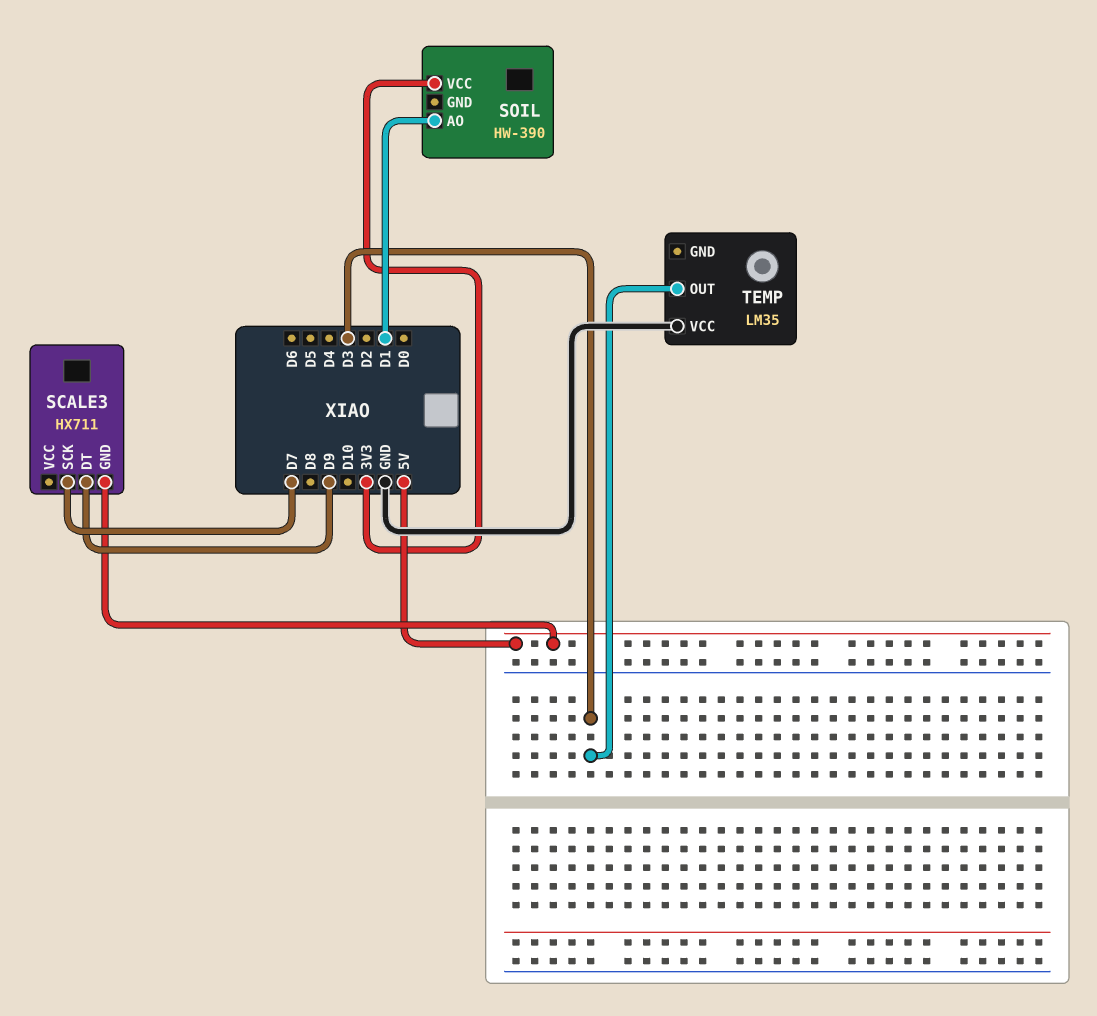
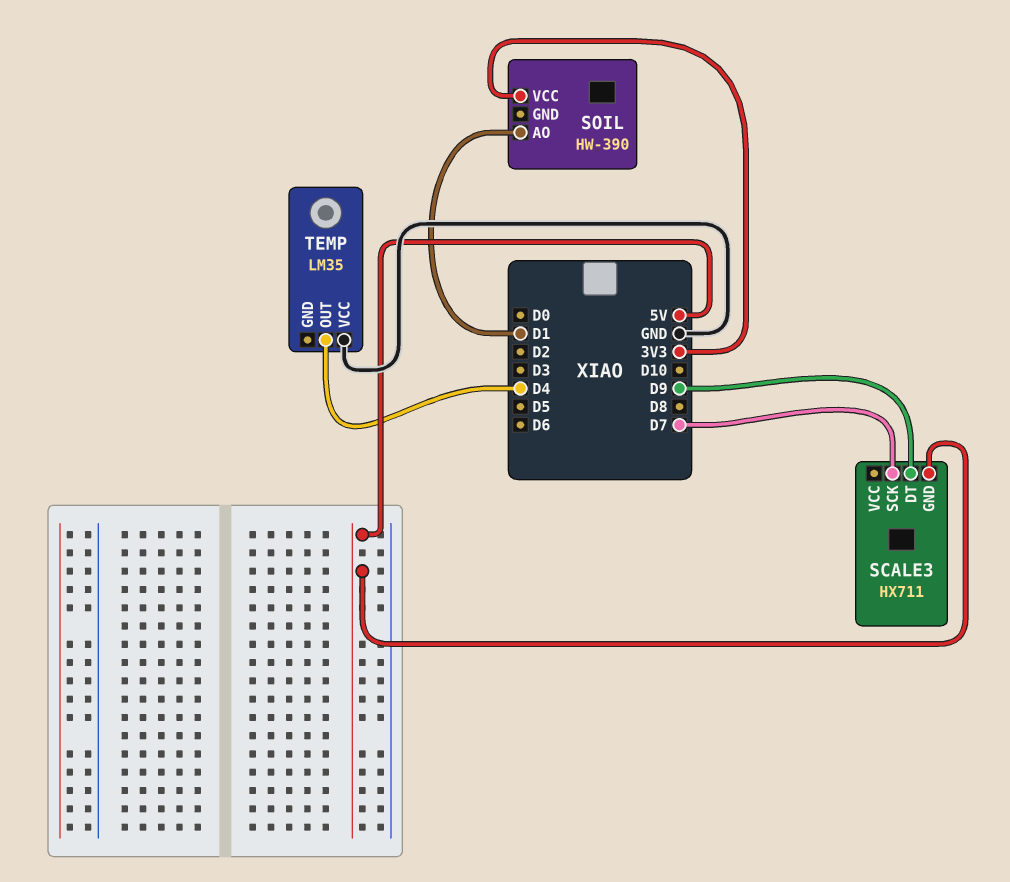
TEMP pin OUT: D3 -> D4

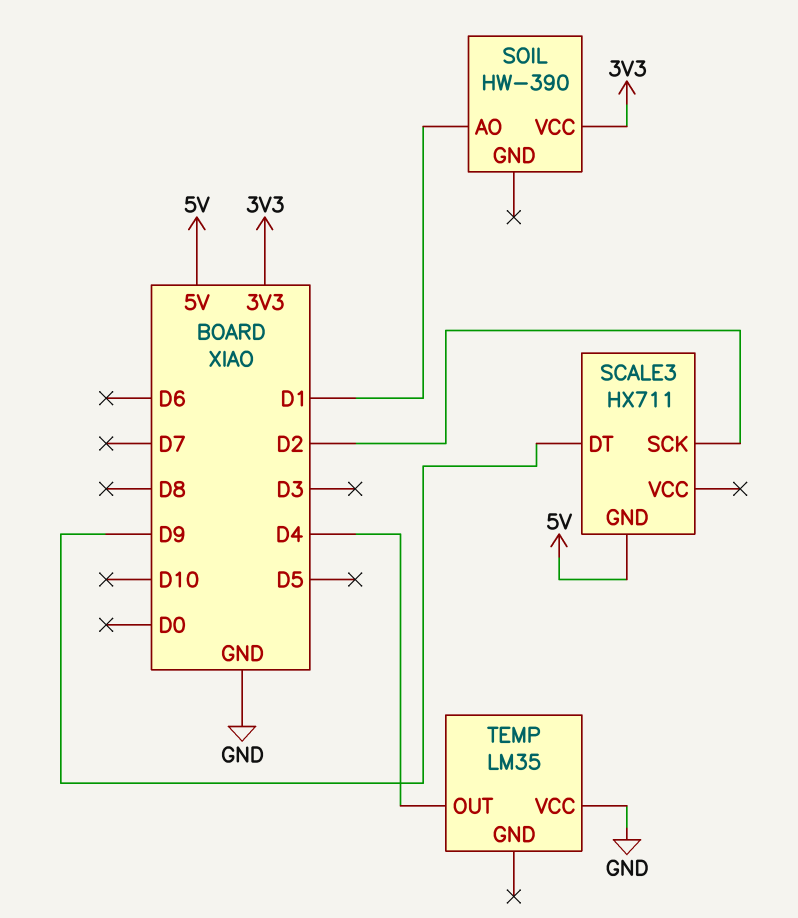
SCALE3 pin SCK: D7 -> D2

